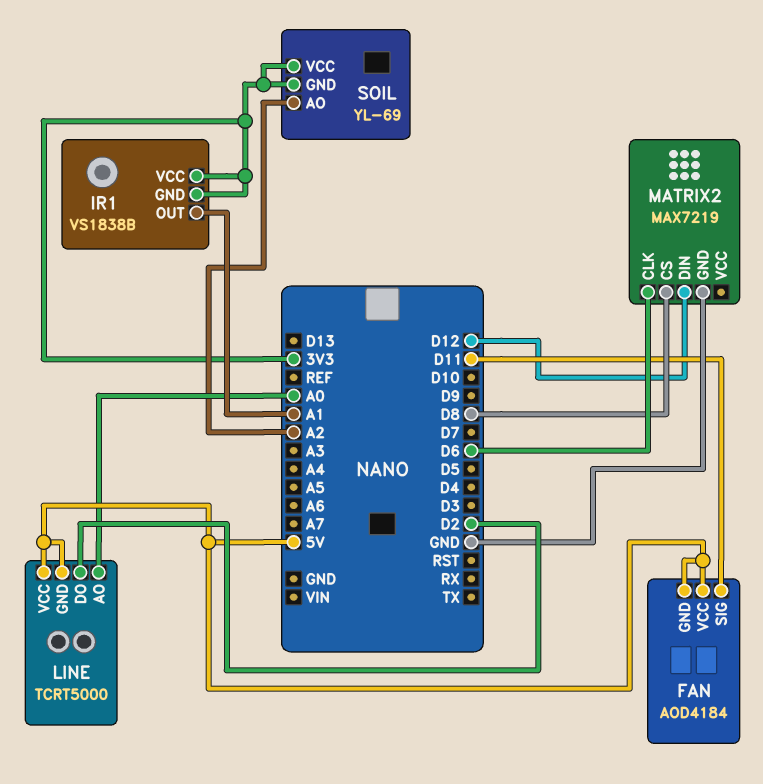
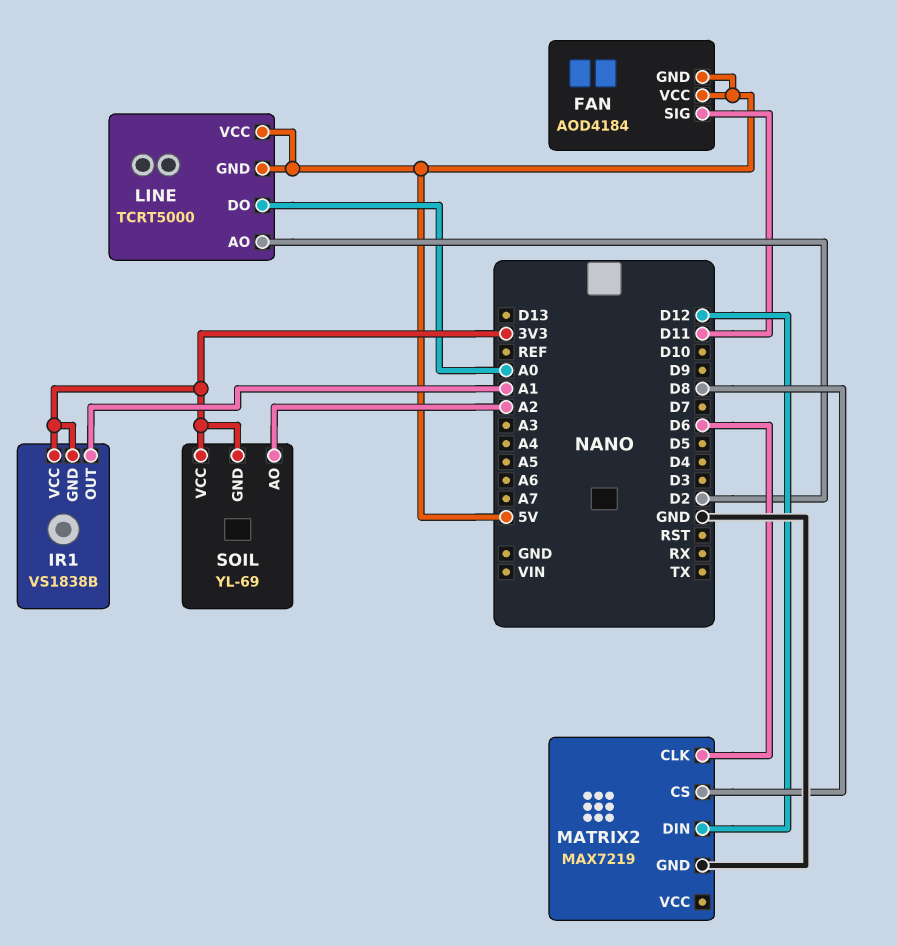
LINE pin AO: A0 -> D2
LINE pin DO: D2 -> A0

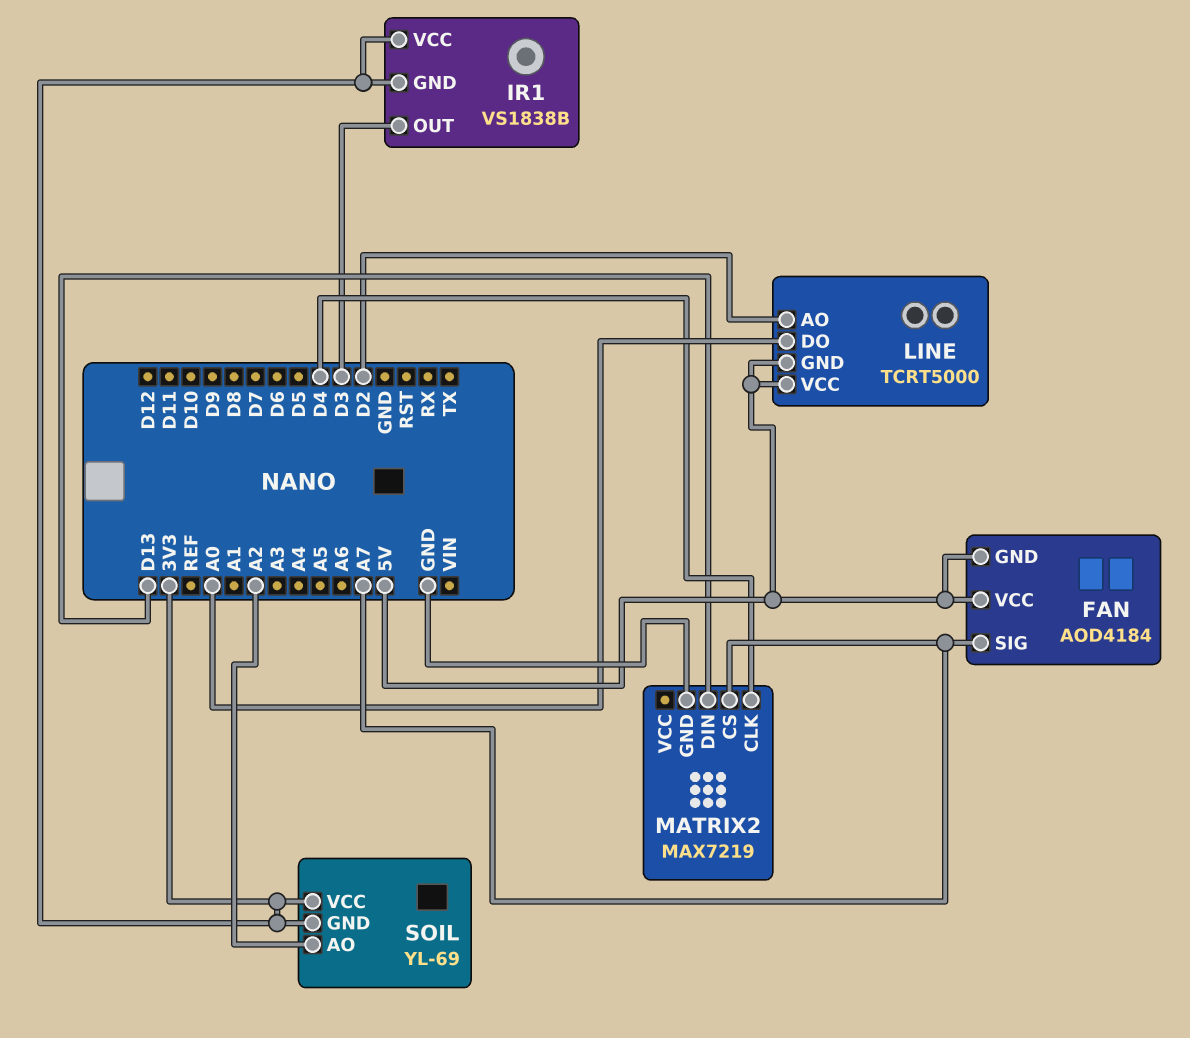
FAN pin SIG: D11 -> A7
IR1 pin OUT: A1 -> D3
MATRIX2 pin CLK: D6 -> D4
MATRIX2 pin CS: D8 -> A7
MATRIX2 pin DIN: D12 -> D13

